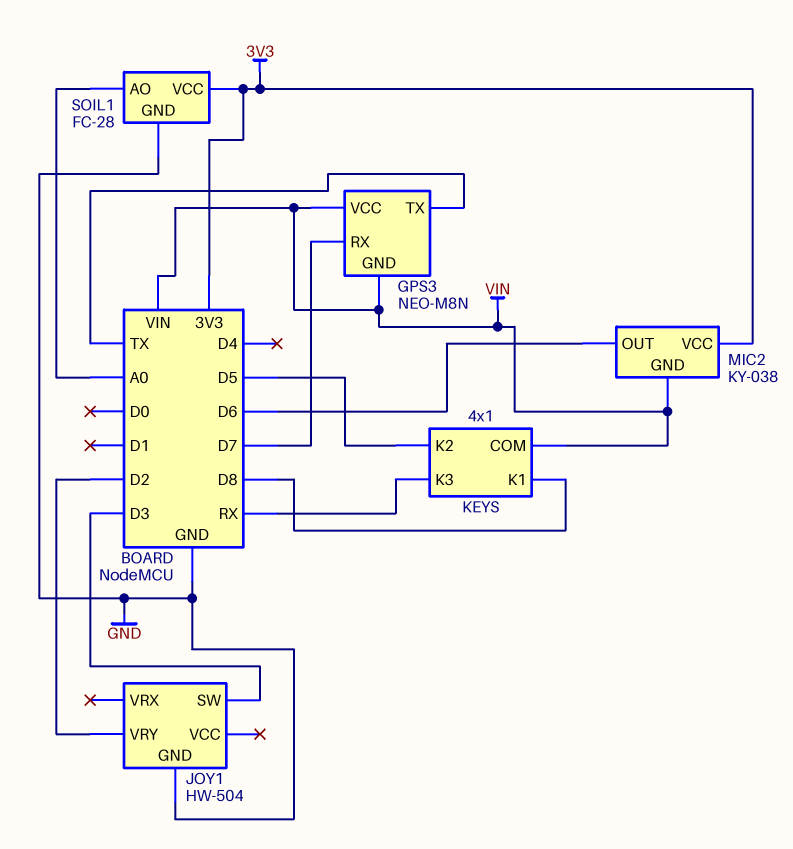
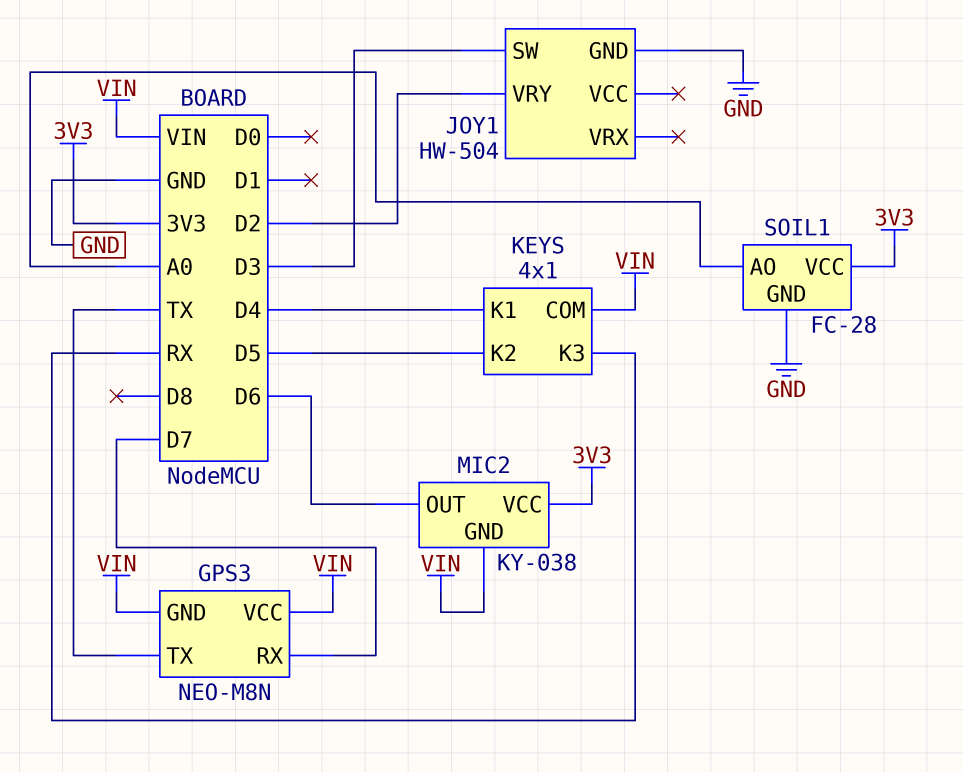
KEYS pin K1: D8 -> D4

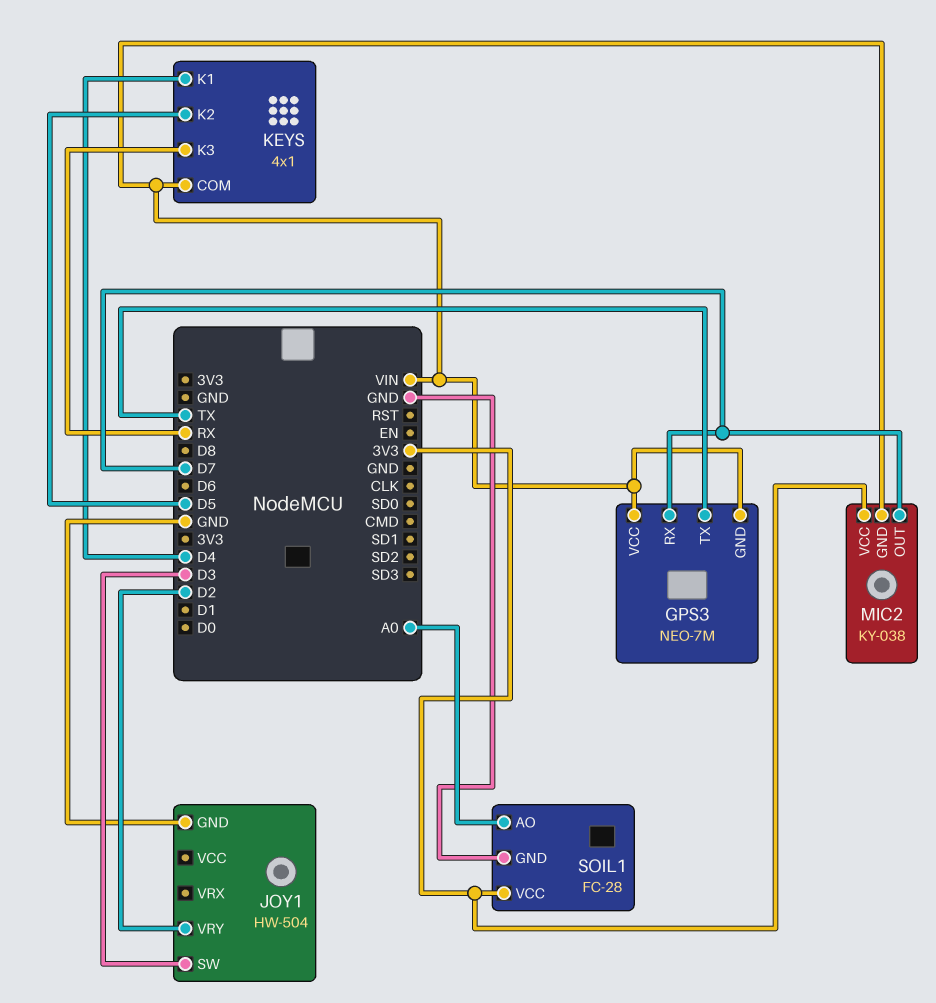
GPS3: NEO-M8N -> NEO-7M
MIC2 pin OUT: D6 -> D7

